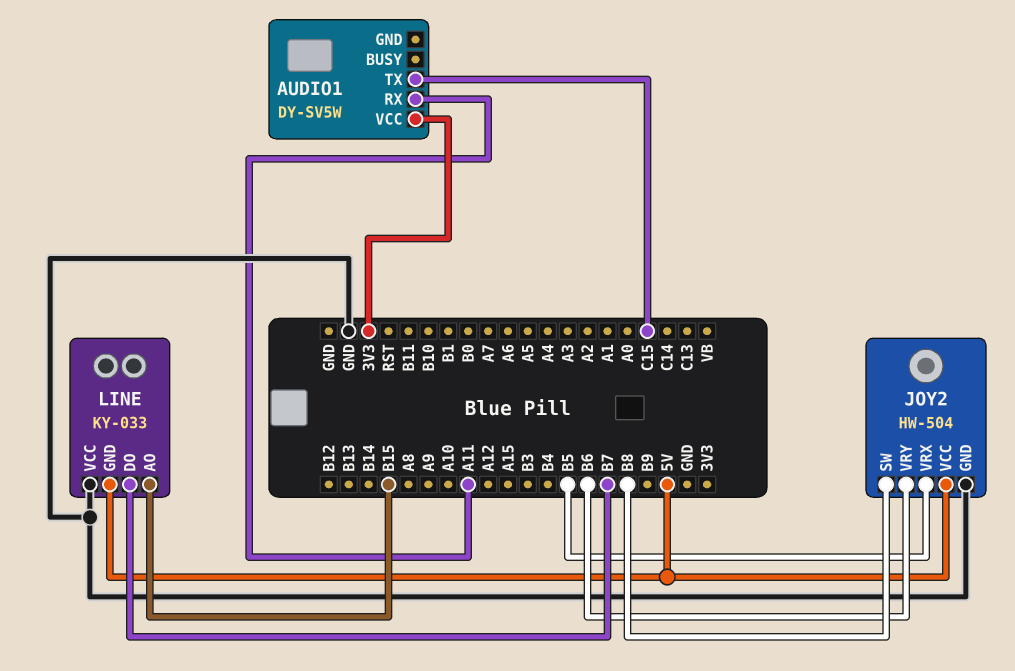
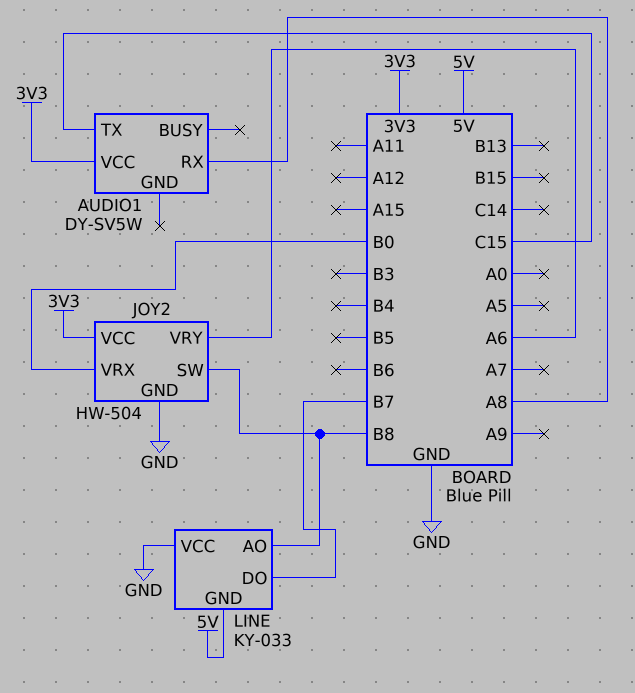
AUDIO1 pin RX: A11 -> A8
JOY2 pin VCC: 5V -> 3V3
JOY2 pin VRX: B5 -> B0
JOY2 pin VRY: B6 -> A6
LINE pin AO: B15 -> B8

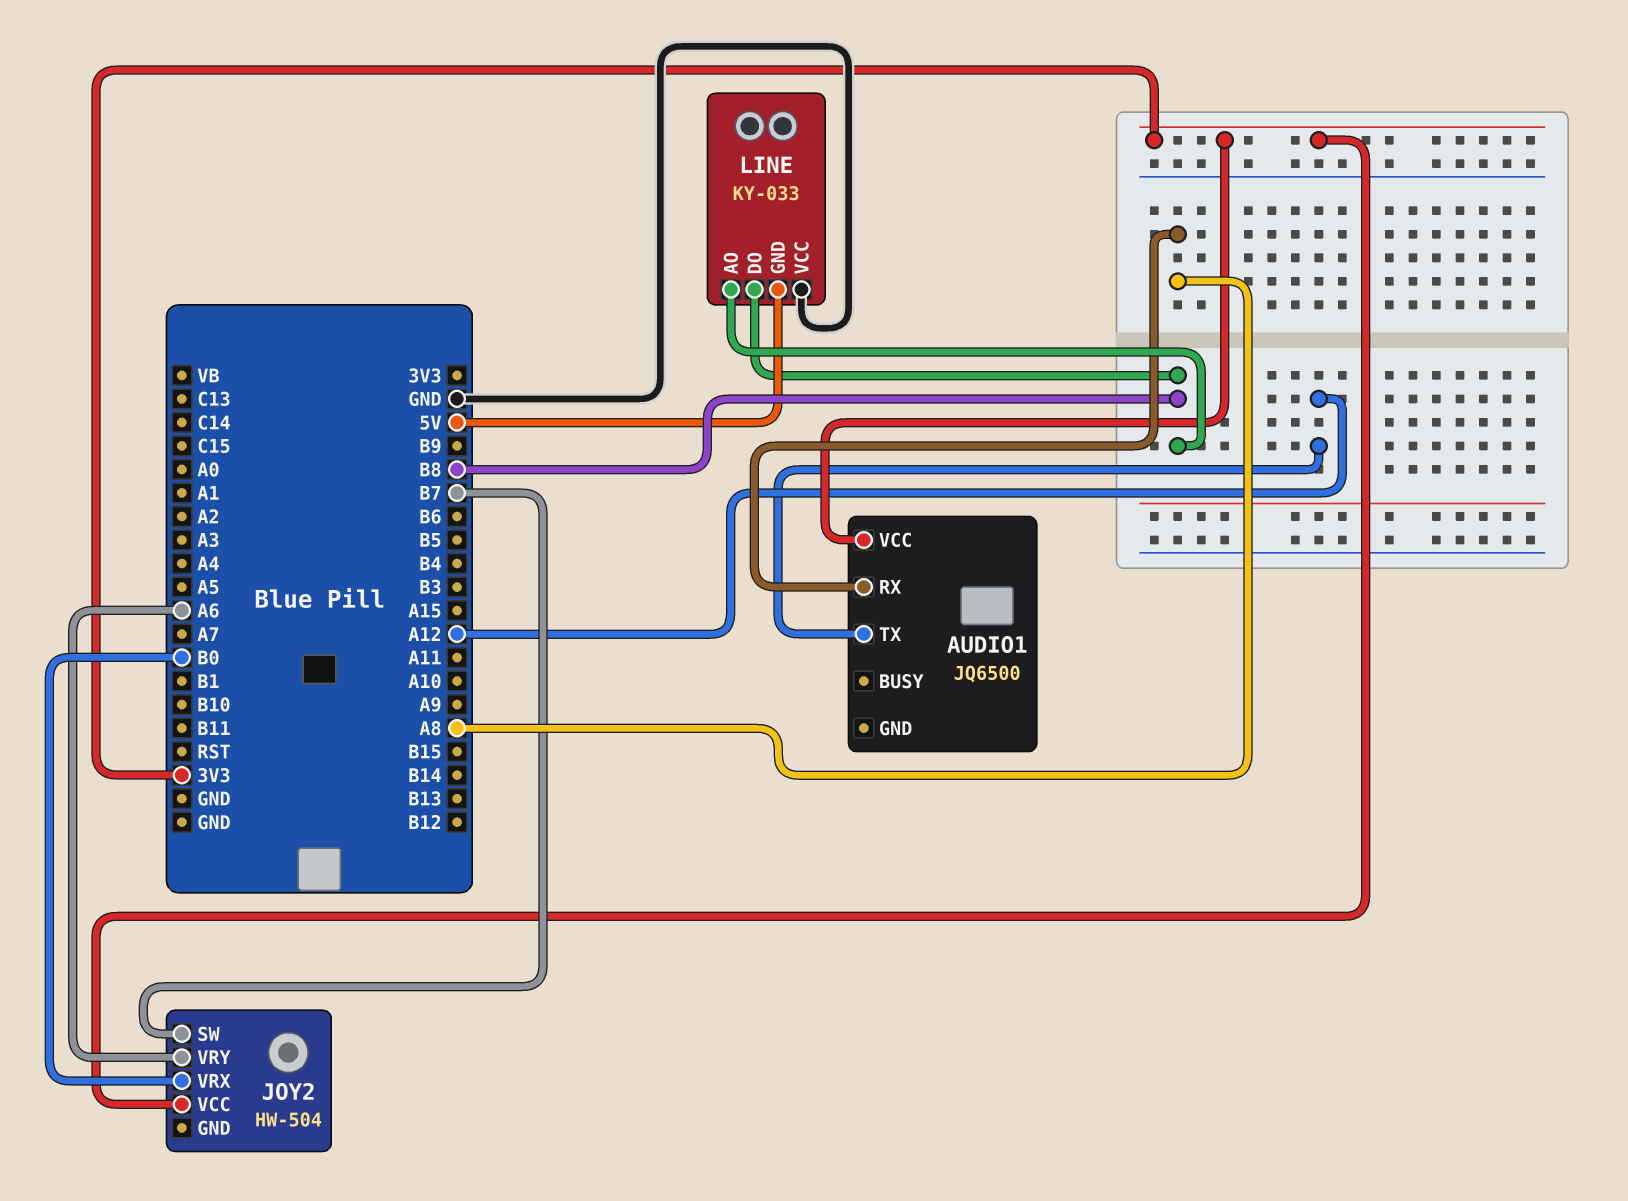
AUDIO1: DY-SV5W -> JQ6500
AUDIO1 pin TX: C15 -> A12
JOY2 pin GND: GND -> none
JOY2 pin SW: B8 -> B7
LINE pin DO: B7 -> B8

